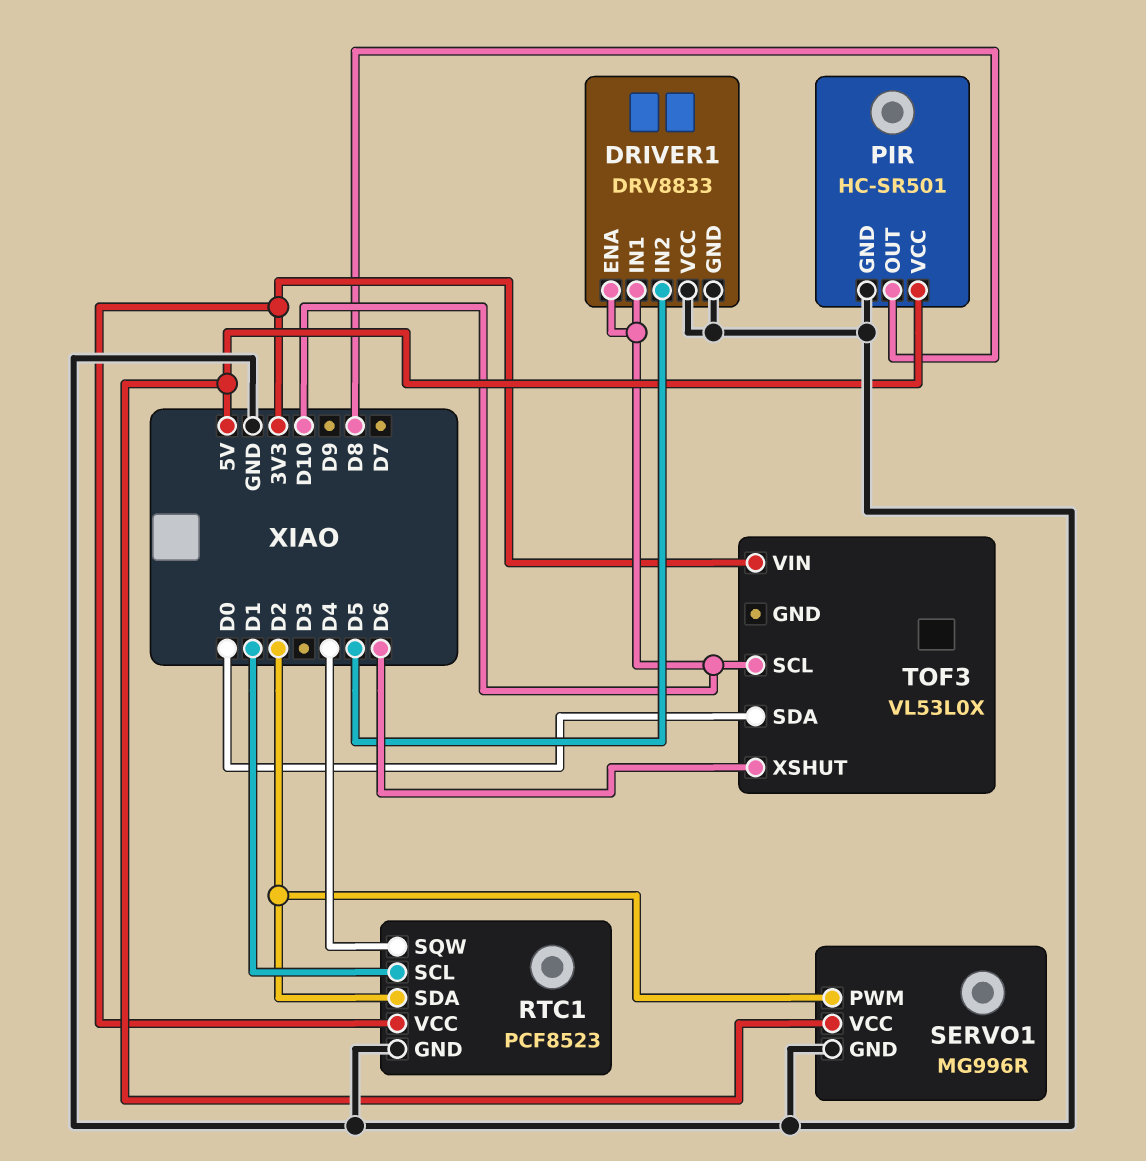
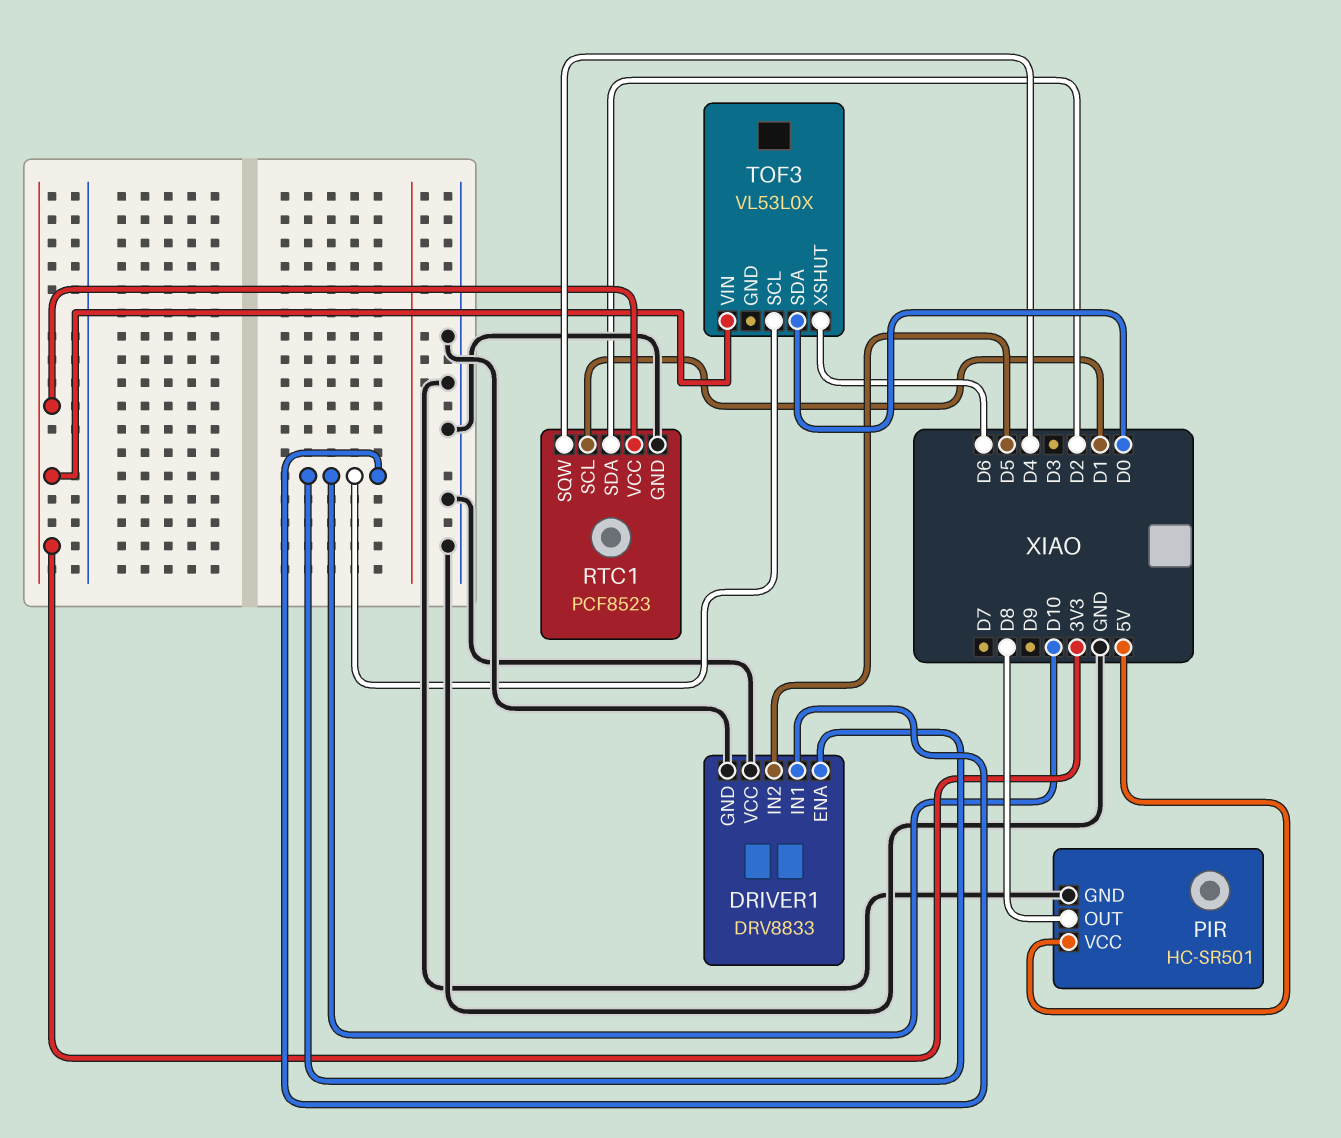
SERVO1: MG996R -> none
SERVO1 pin GND: GND -> none
SERVO1 pin PWM: D2 -> none
SERVO1 pin VCC: 5V -> none

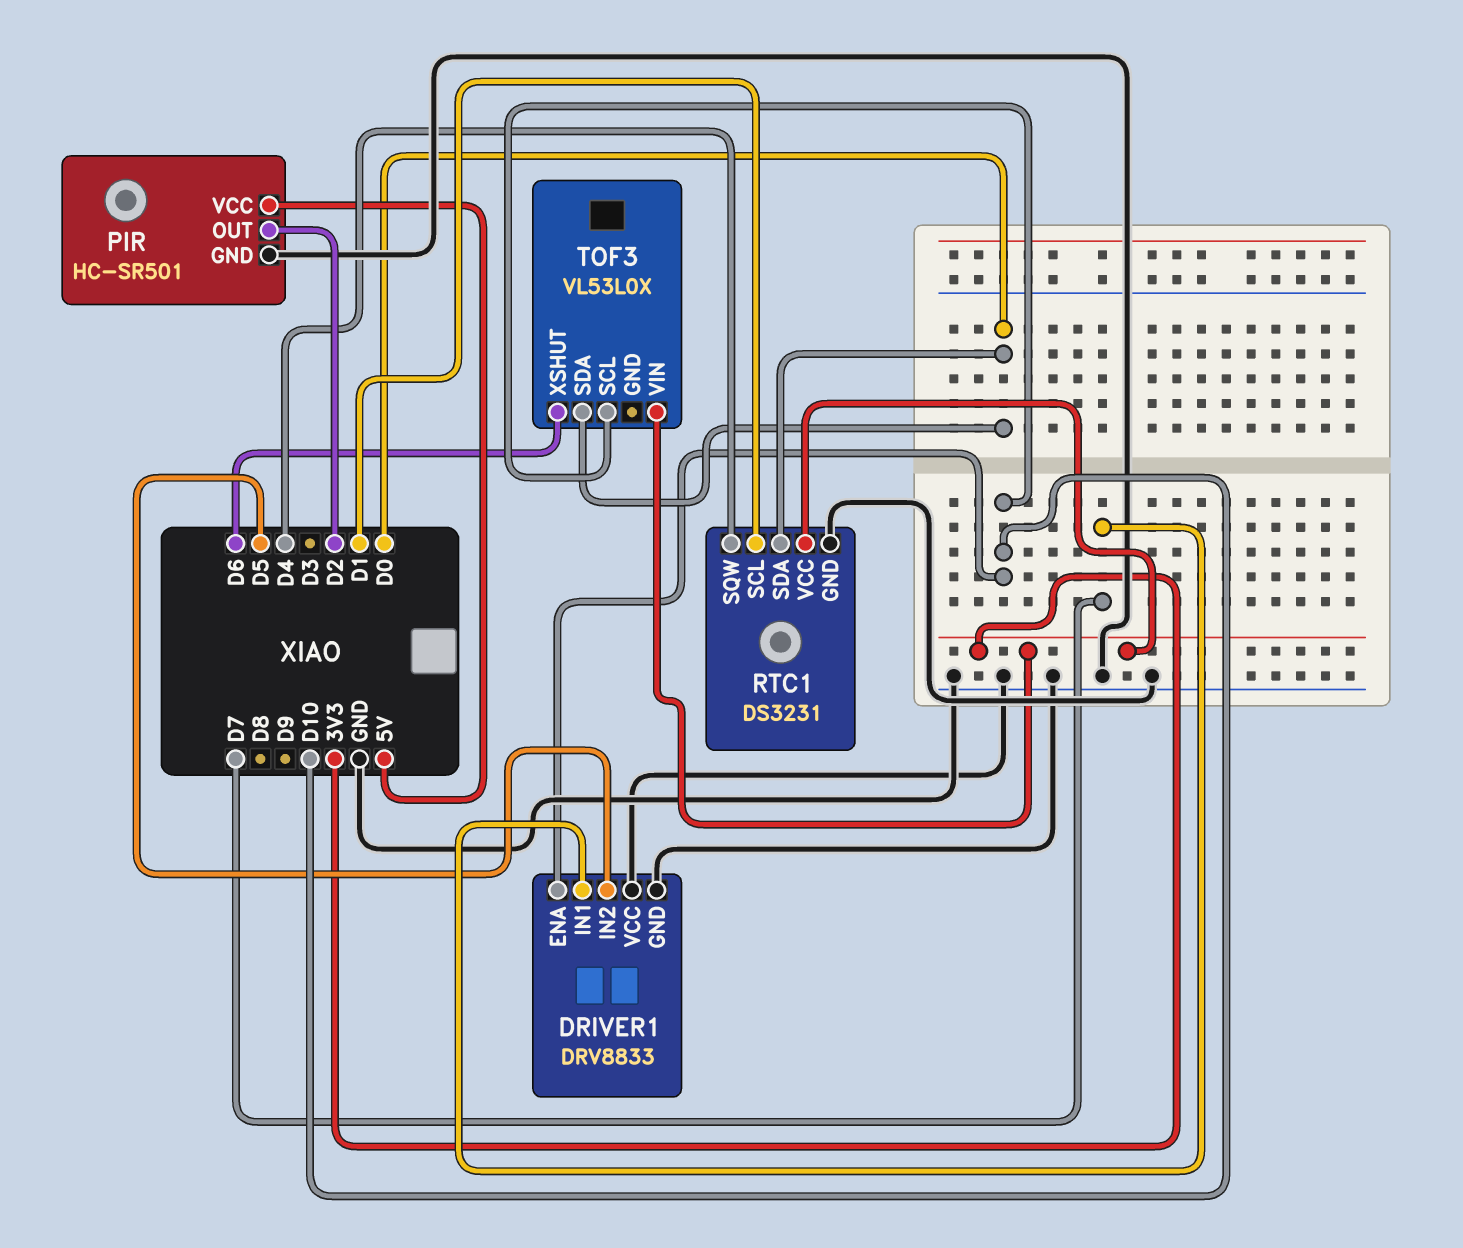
DRIVER1 pin IN1: D10 -> D7
PIR pin OUT: D8 -> D2
RTC1: PCF8523 -> DS3231
RTC1 pin SDA: D2 -> D0

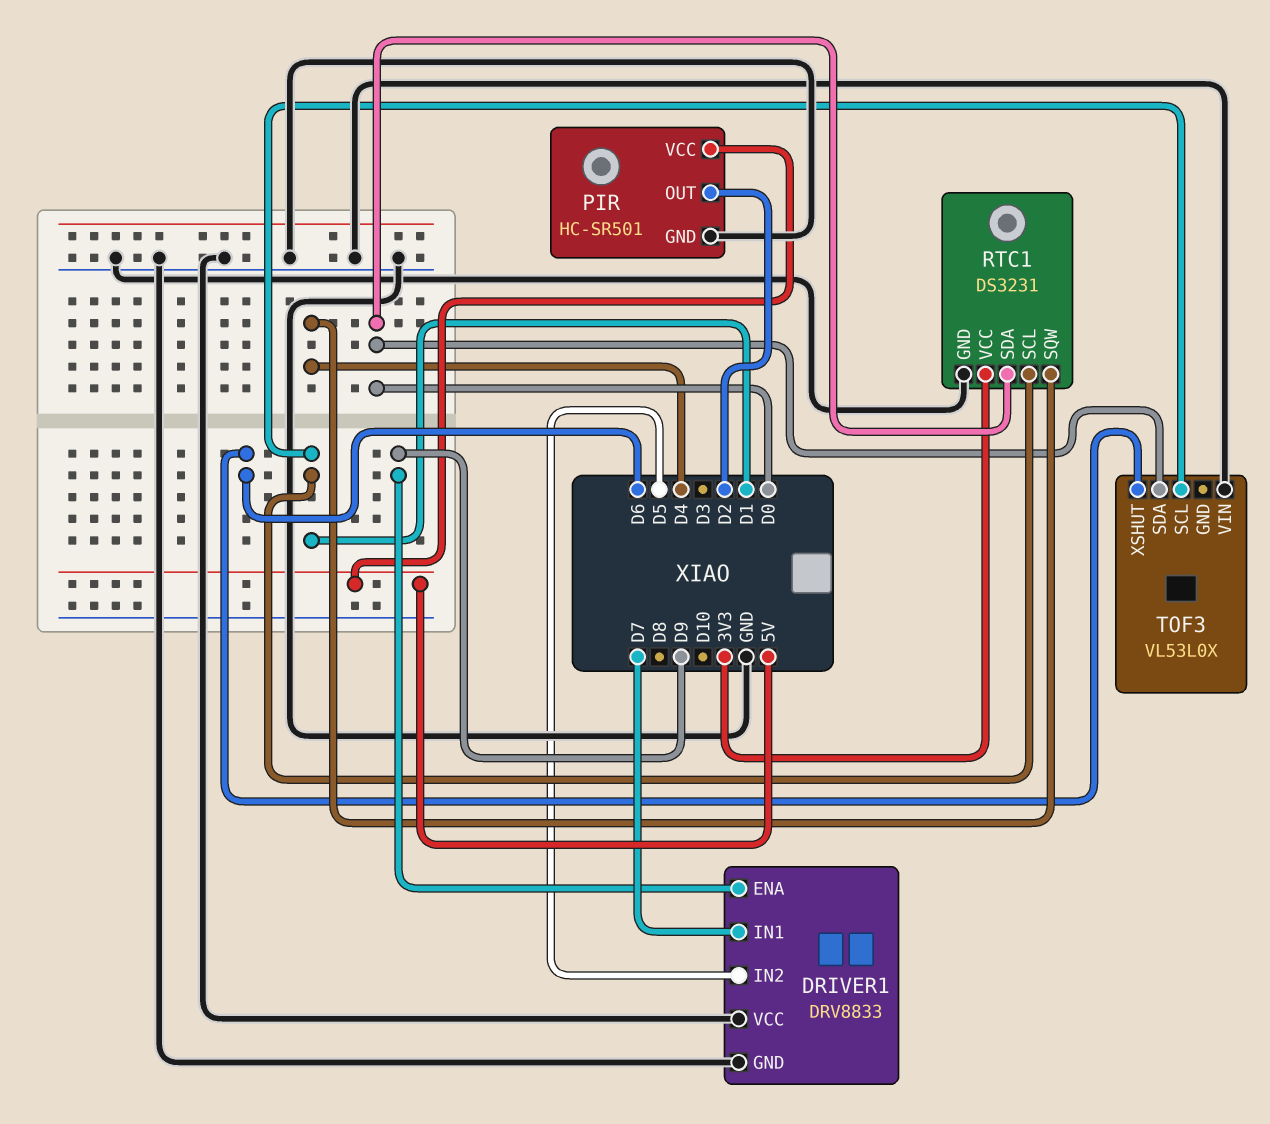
DRIVER1 pin ENA: D10 -> D9
TOF3 pin SCL: D10 -> D1
TOF3 pin VIN: 3V3 -> GND

